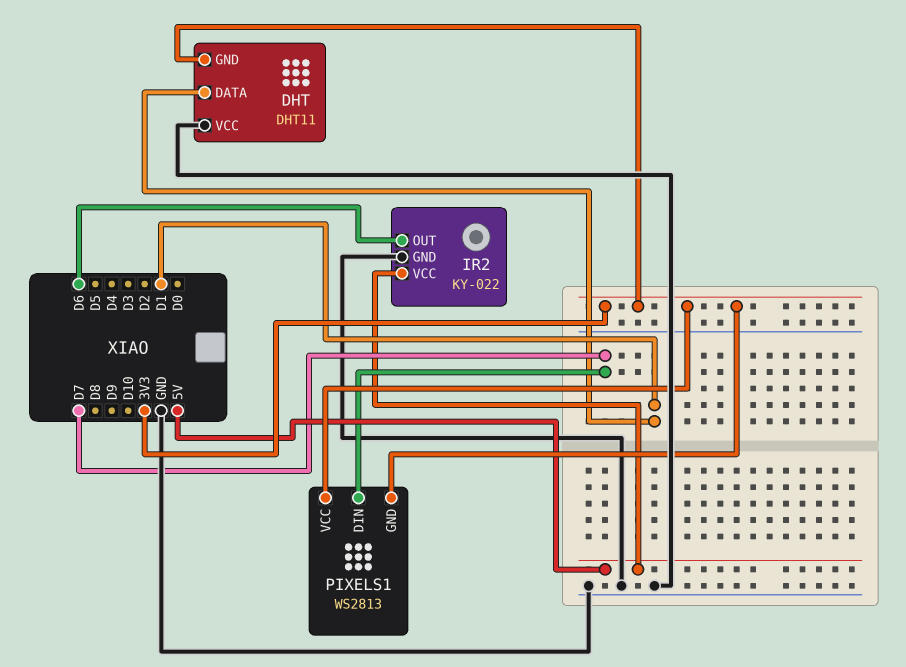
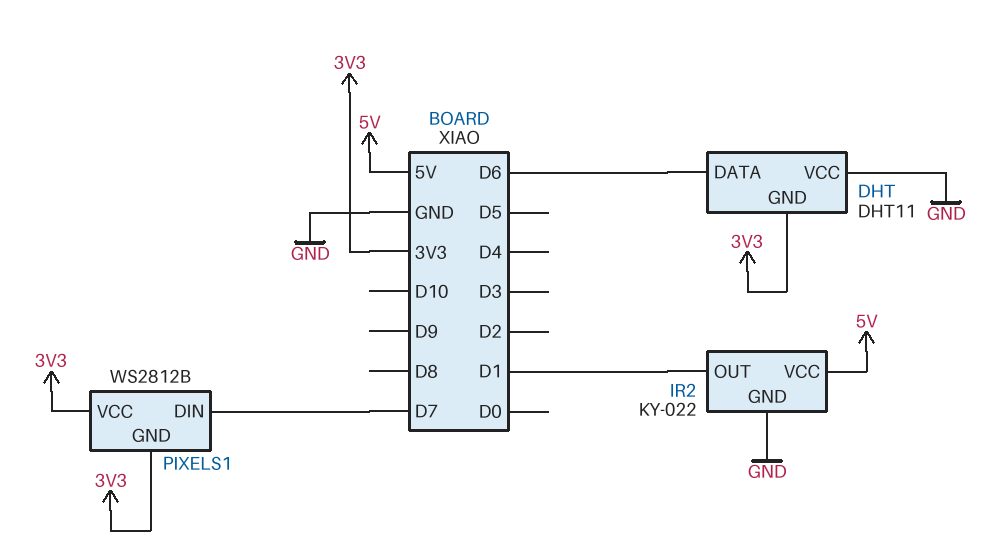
DHT pin DATA: D1 -> D6
IR2 pin OUT: D6 -> D1
PIXELS1: WS2813 -> WS2812B

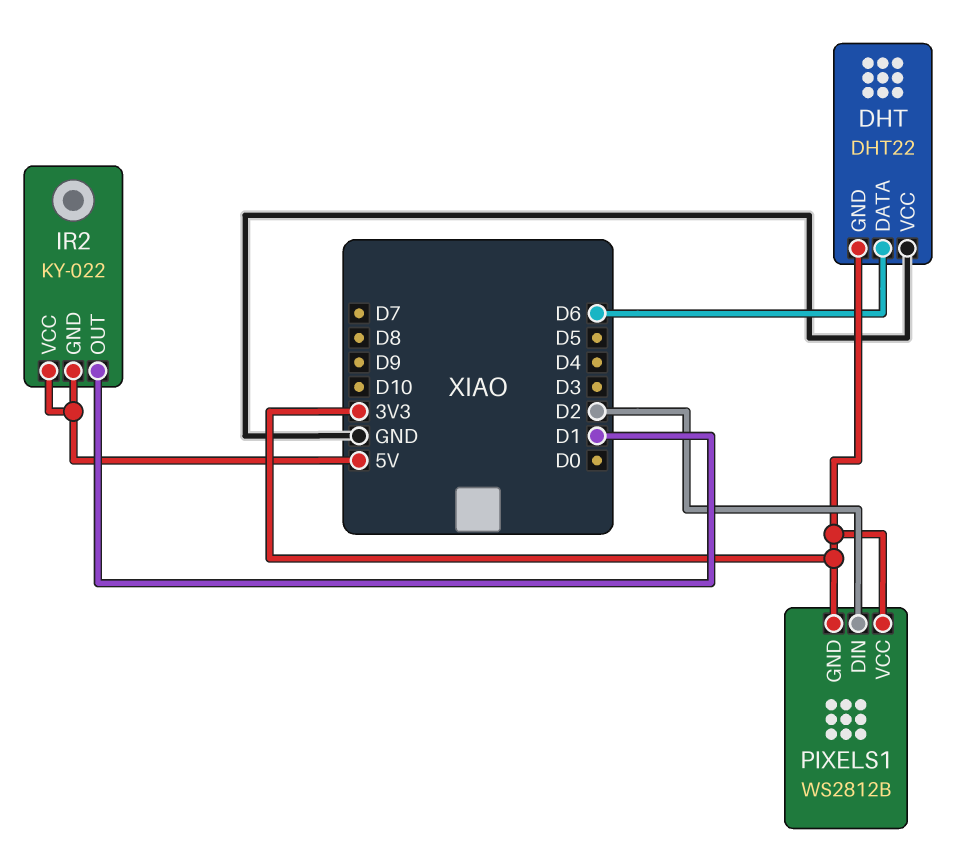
DHT: DHT11 -> DHT22
IR2 pin GND: GND -> 5V
PIXELS1 pin DIN: D7 -> D2

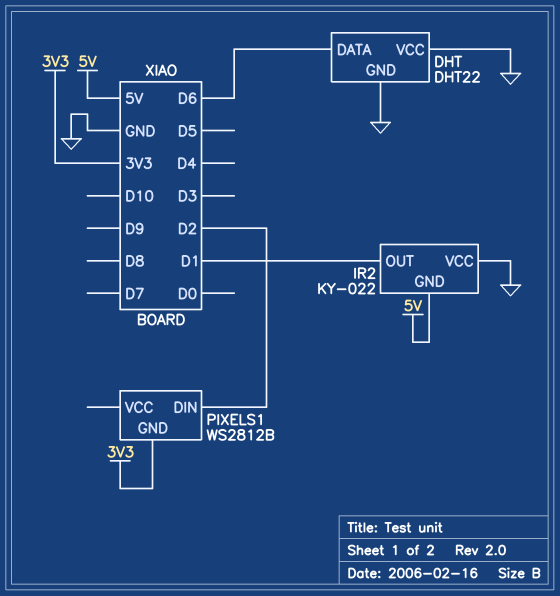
DHT pin GND: 3V3 -> GND
IR2 pin VCC: 5V -> GND
PIXELS1 pin VCC: 3V3 -> none

